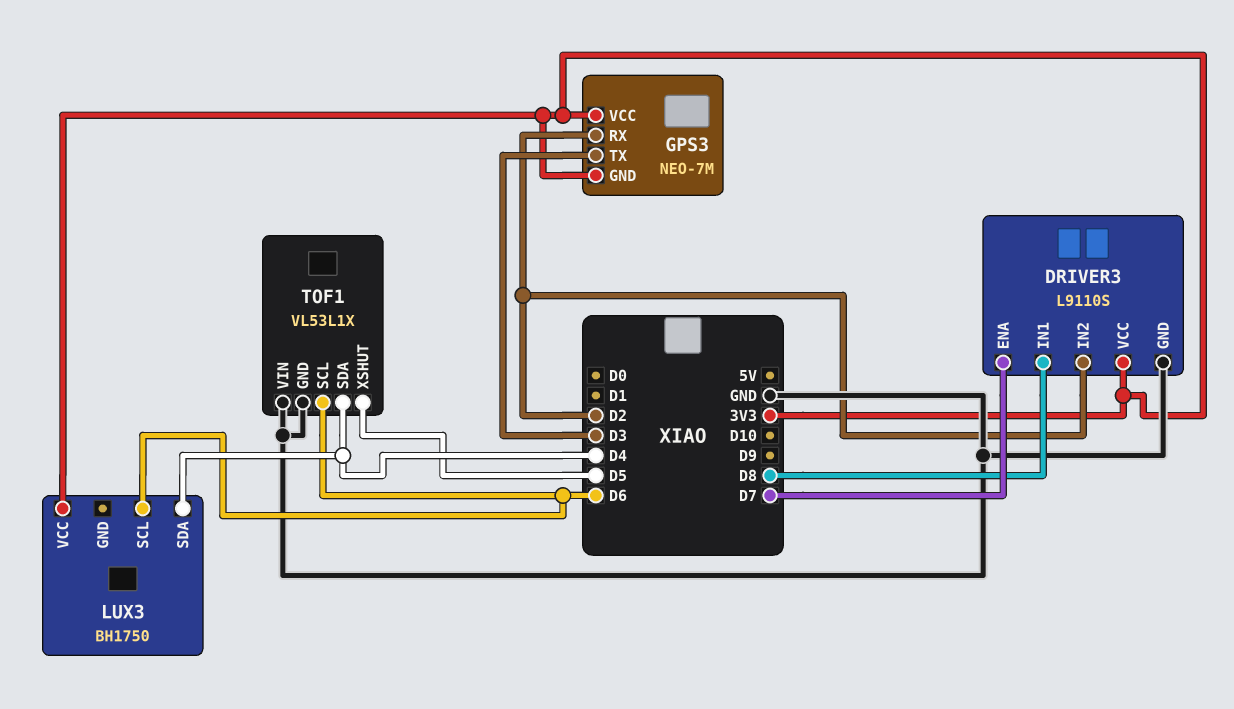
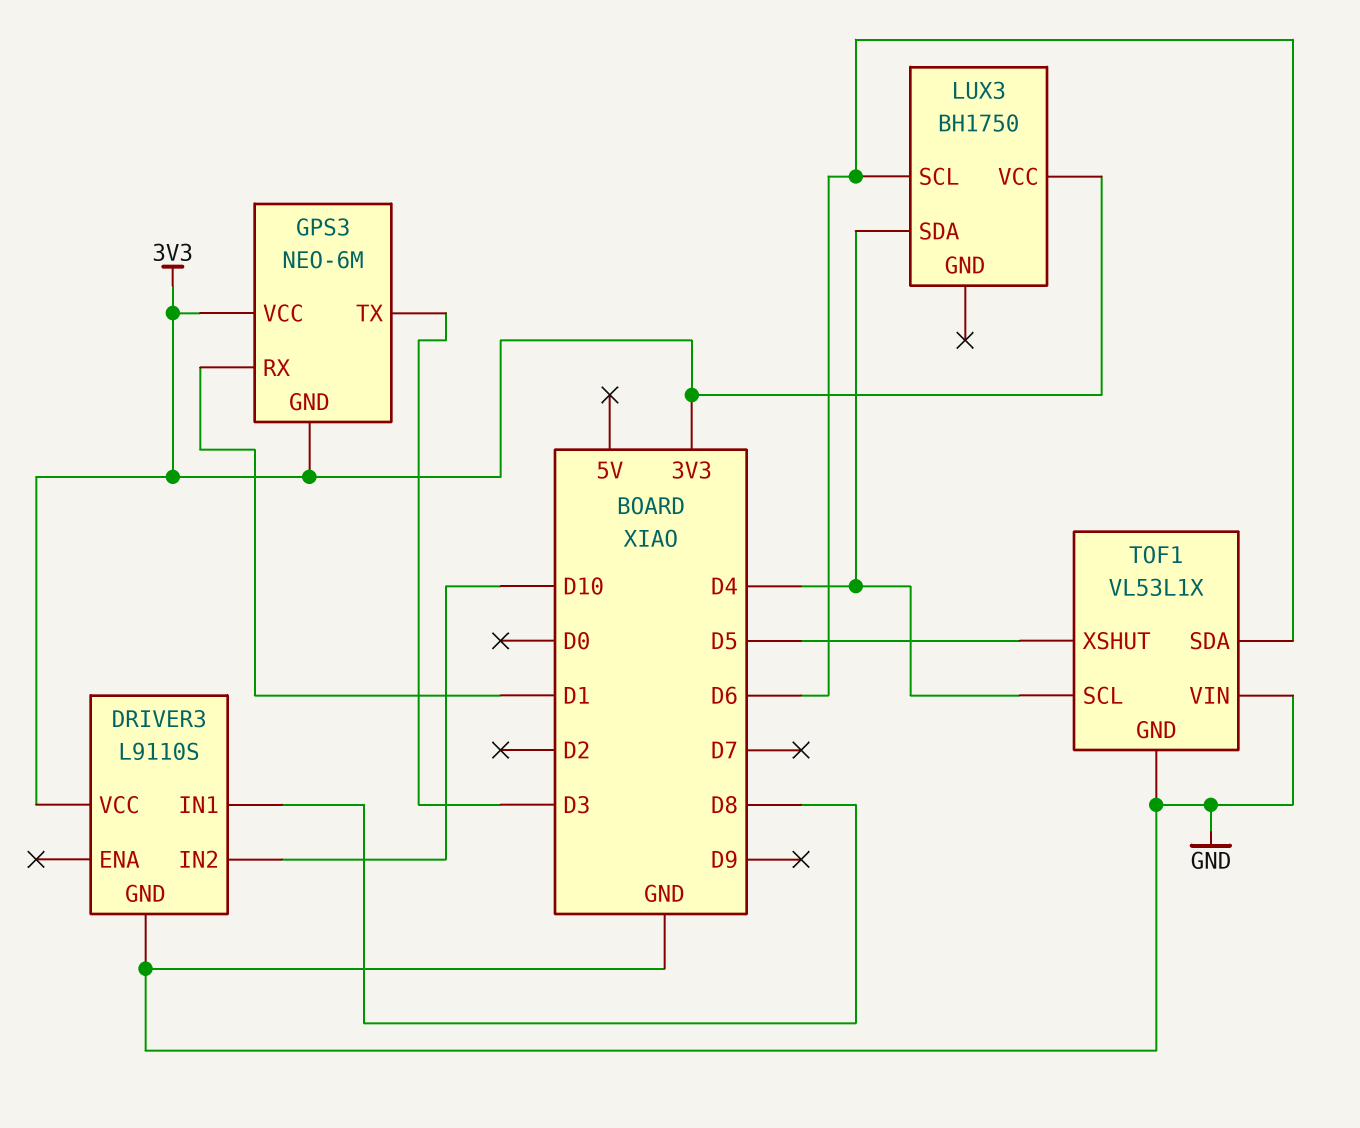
DRIVER3 pin ENA: D7 -> none
DRIVER3 pin IN2: D2 -> D10
GPS3: NEO-7M -> NEO-6M
GPS3 pin RX: D2 -> D1
TOF1 pin SCL: D6 -> D4
TOF1 pin SDA: D4 -> D6

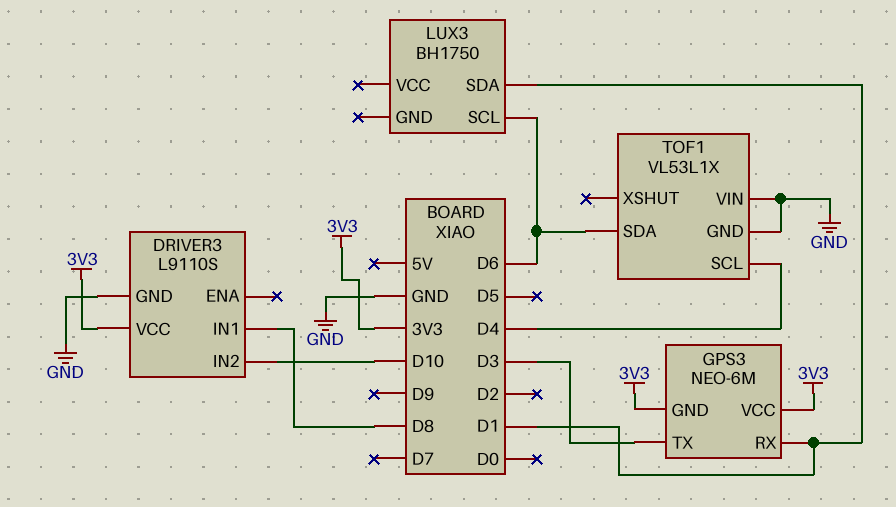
LUX3 pin SDA: D4 -> D1
LUX3 pin VCC: 3V3 -> none
TOF1 pin XSHUT: D5 -> none

